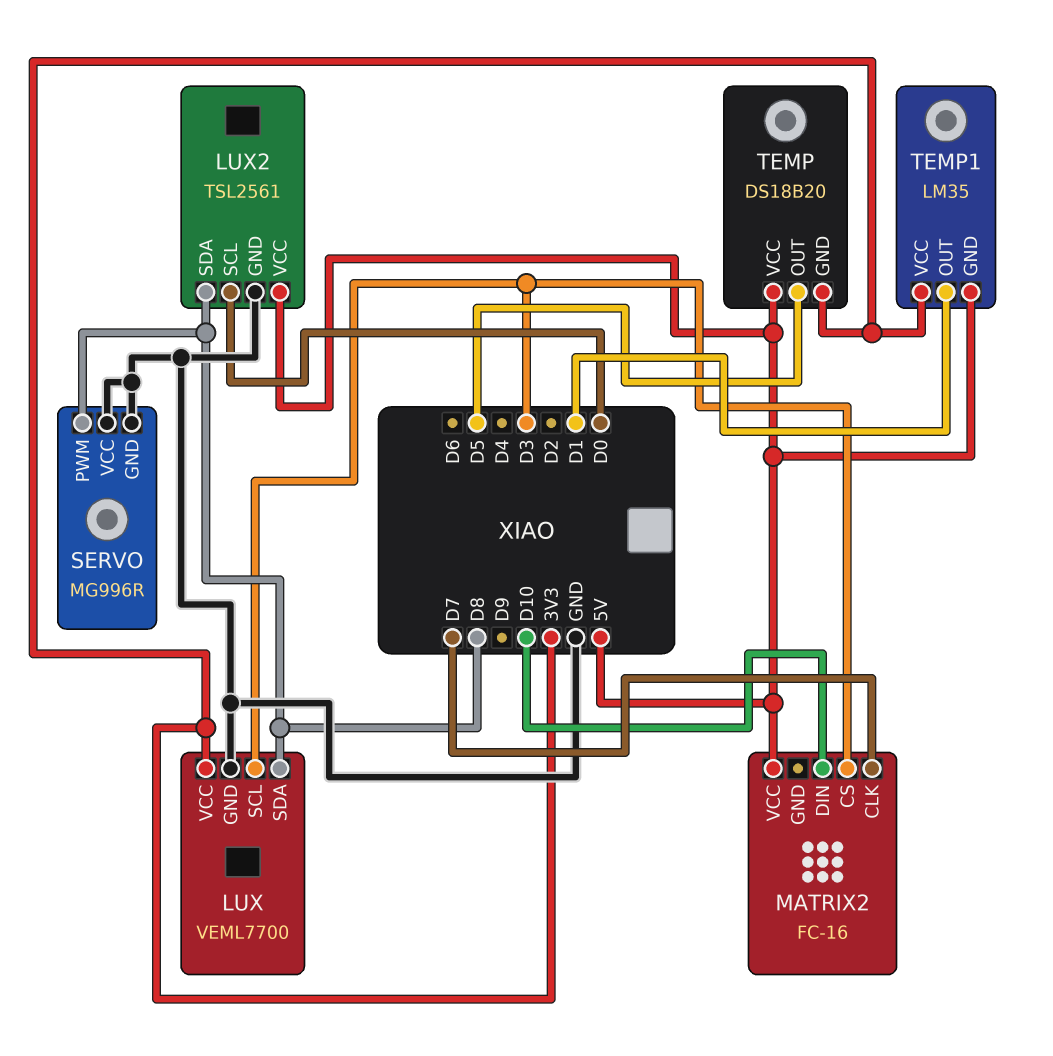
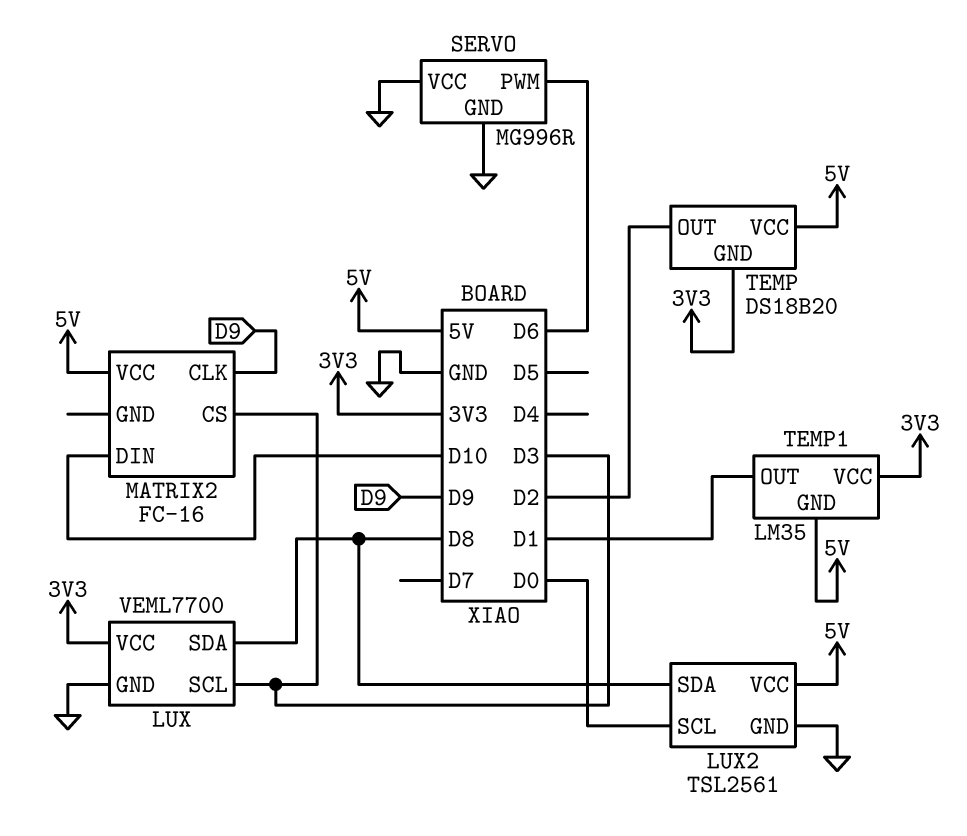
MATRIX2 pin CLK: D7 -> D9
SERVO pin PWM: D8 -> D6
TEMP pin OUT: D5 -> D2

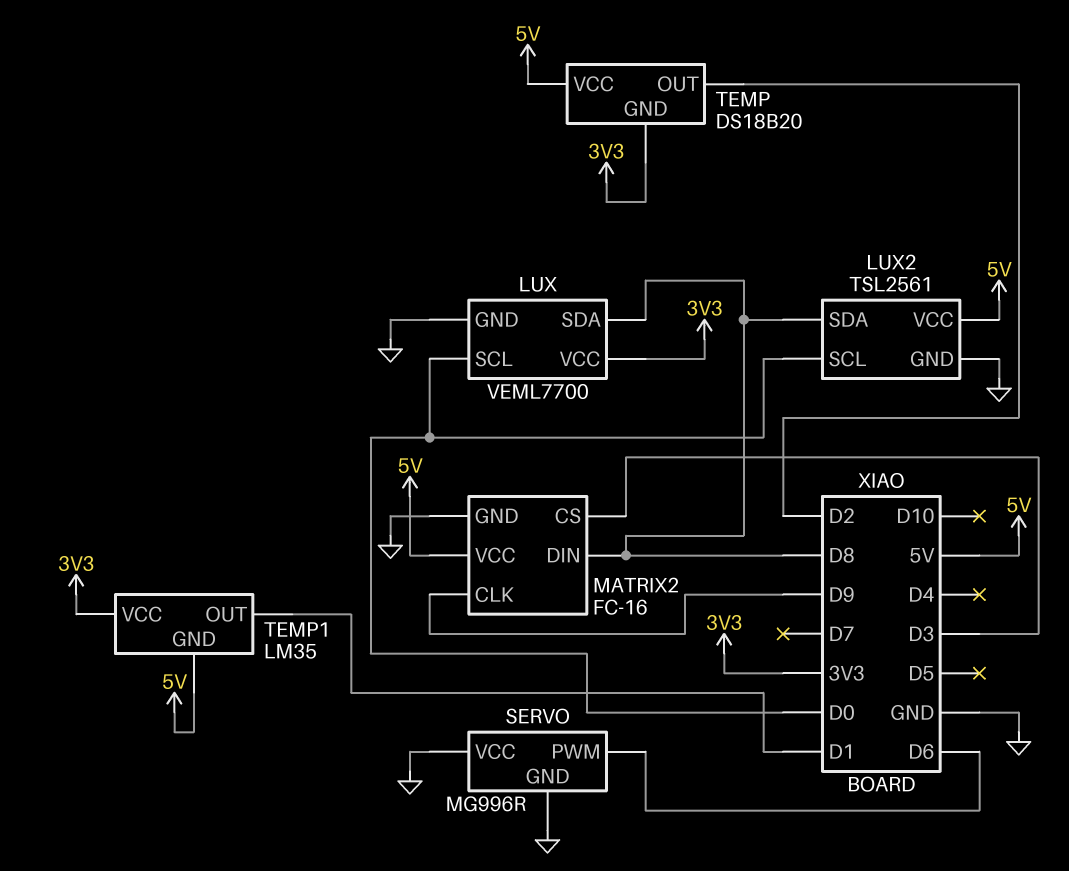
LUX pin SCL: D3 -> D0
MATRIX2 pin DIN: D10 -> D8
MATRIX2 pin GND: none -> GND

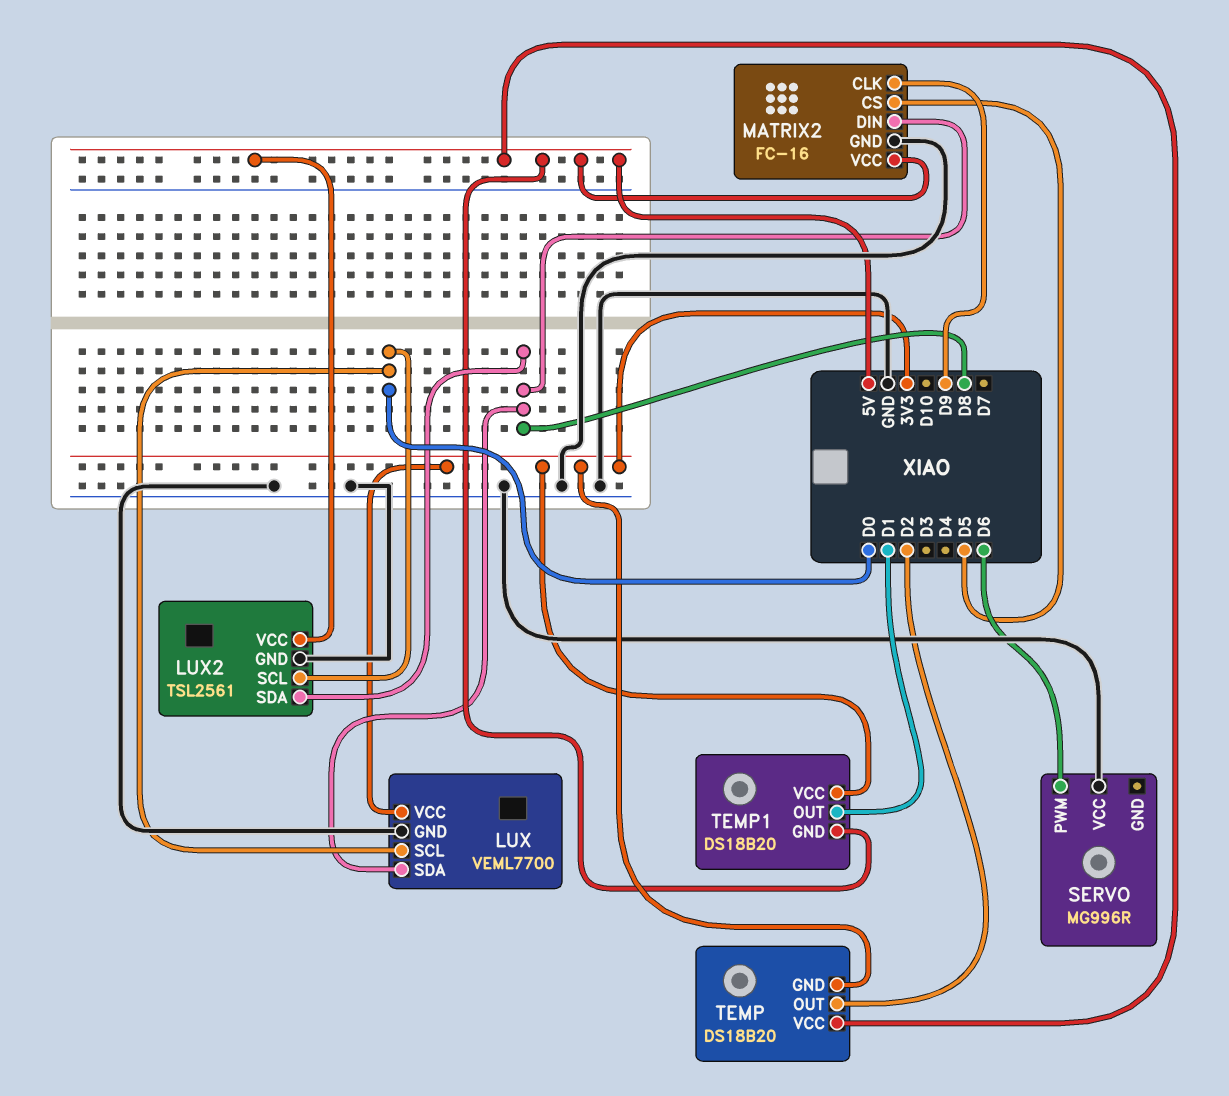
MATRIX2 pin CS: D3 -> D5
SERVO pin GND: GND -> none
TEMP1: LM35 -> DS18B20

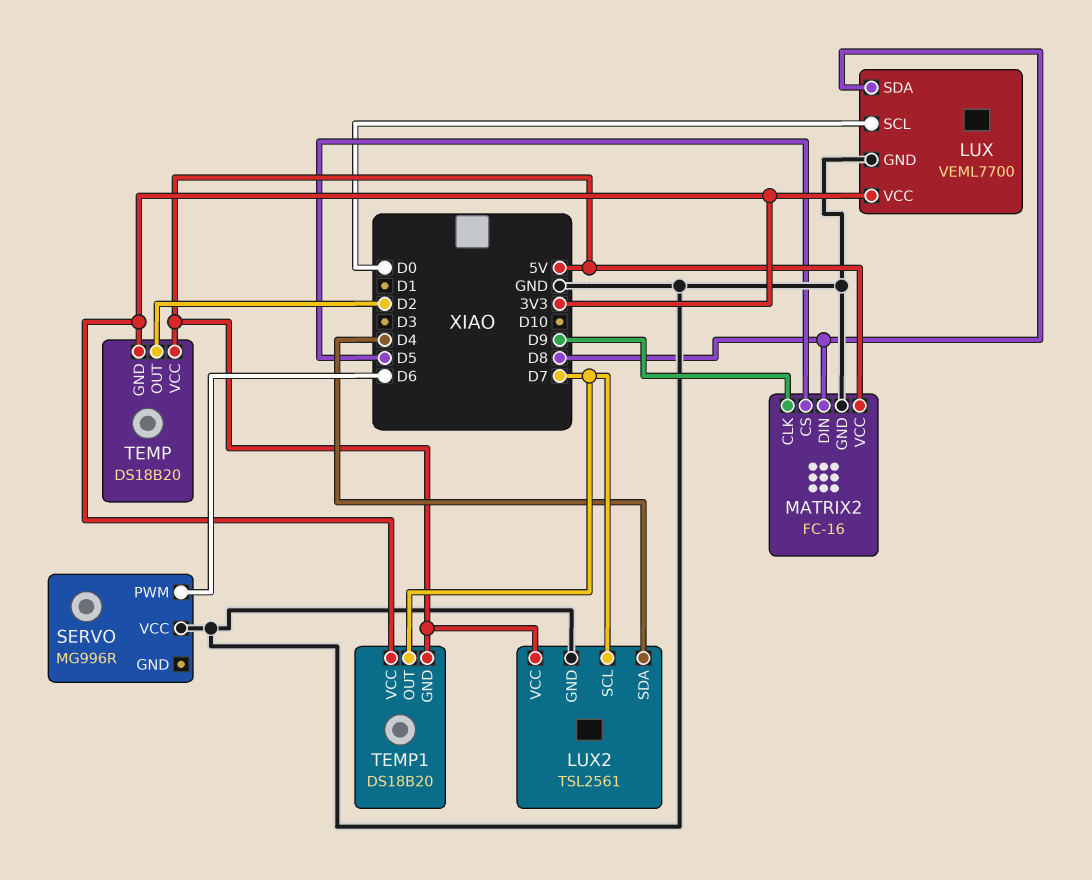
LUX2 pin SCL: D0 -> D7
LUX2 pin SDA: D8 -> D4
TEMP1 pin OUT: D1 -> D7

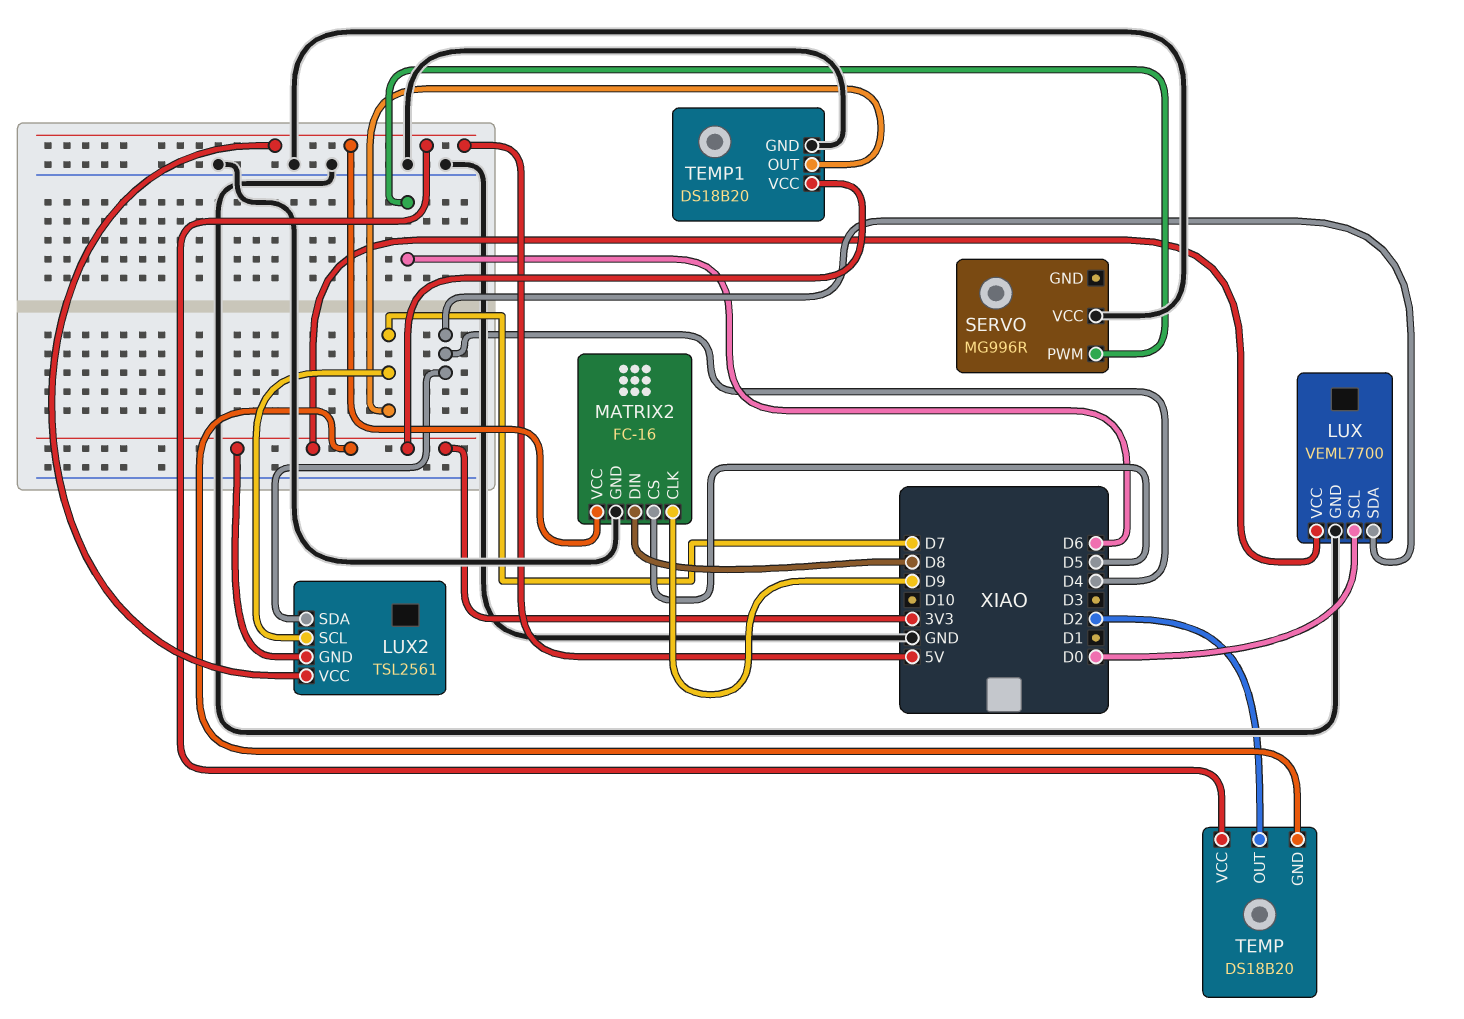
LUX pin SDA: D8 -> D4
LUX2 pin GND: GND -> 3V3
TEMP1 pin GND: 5V -> GND

